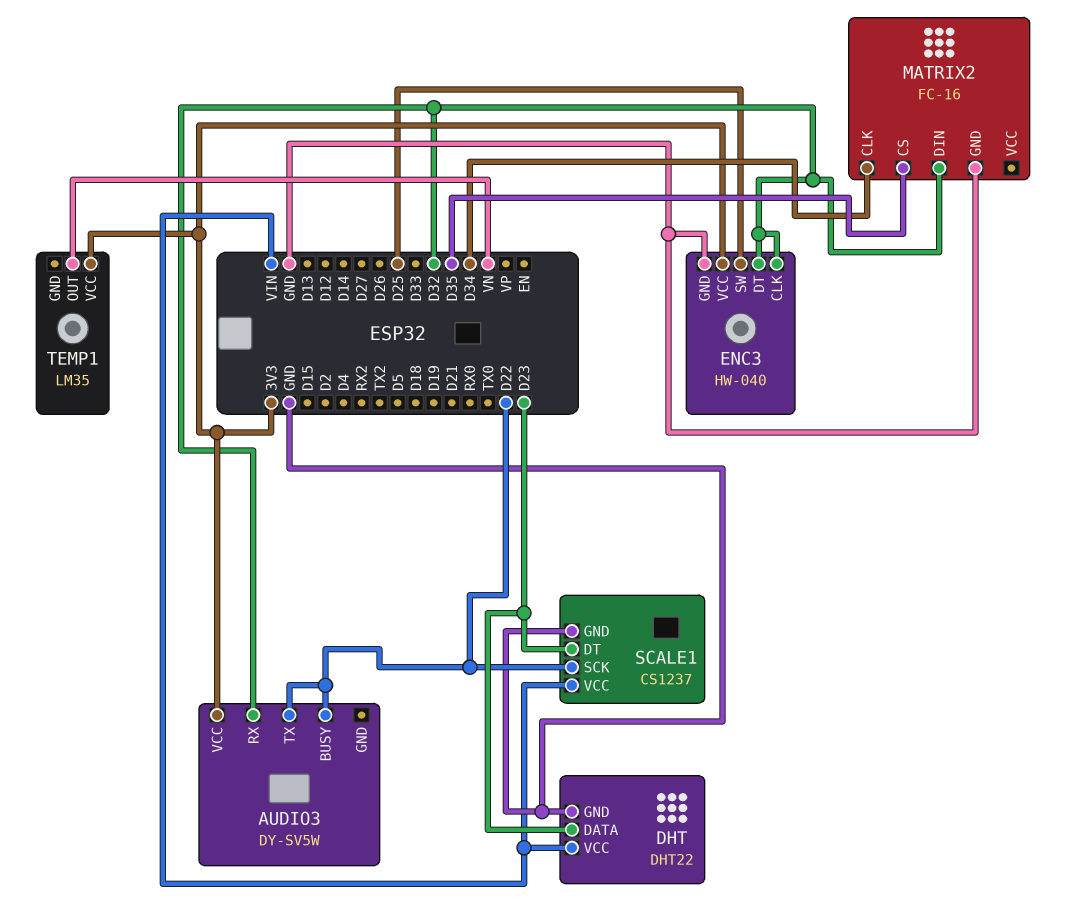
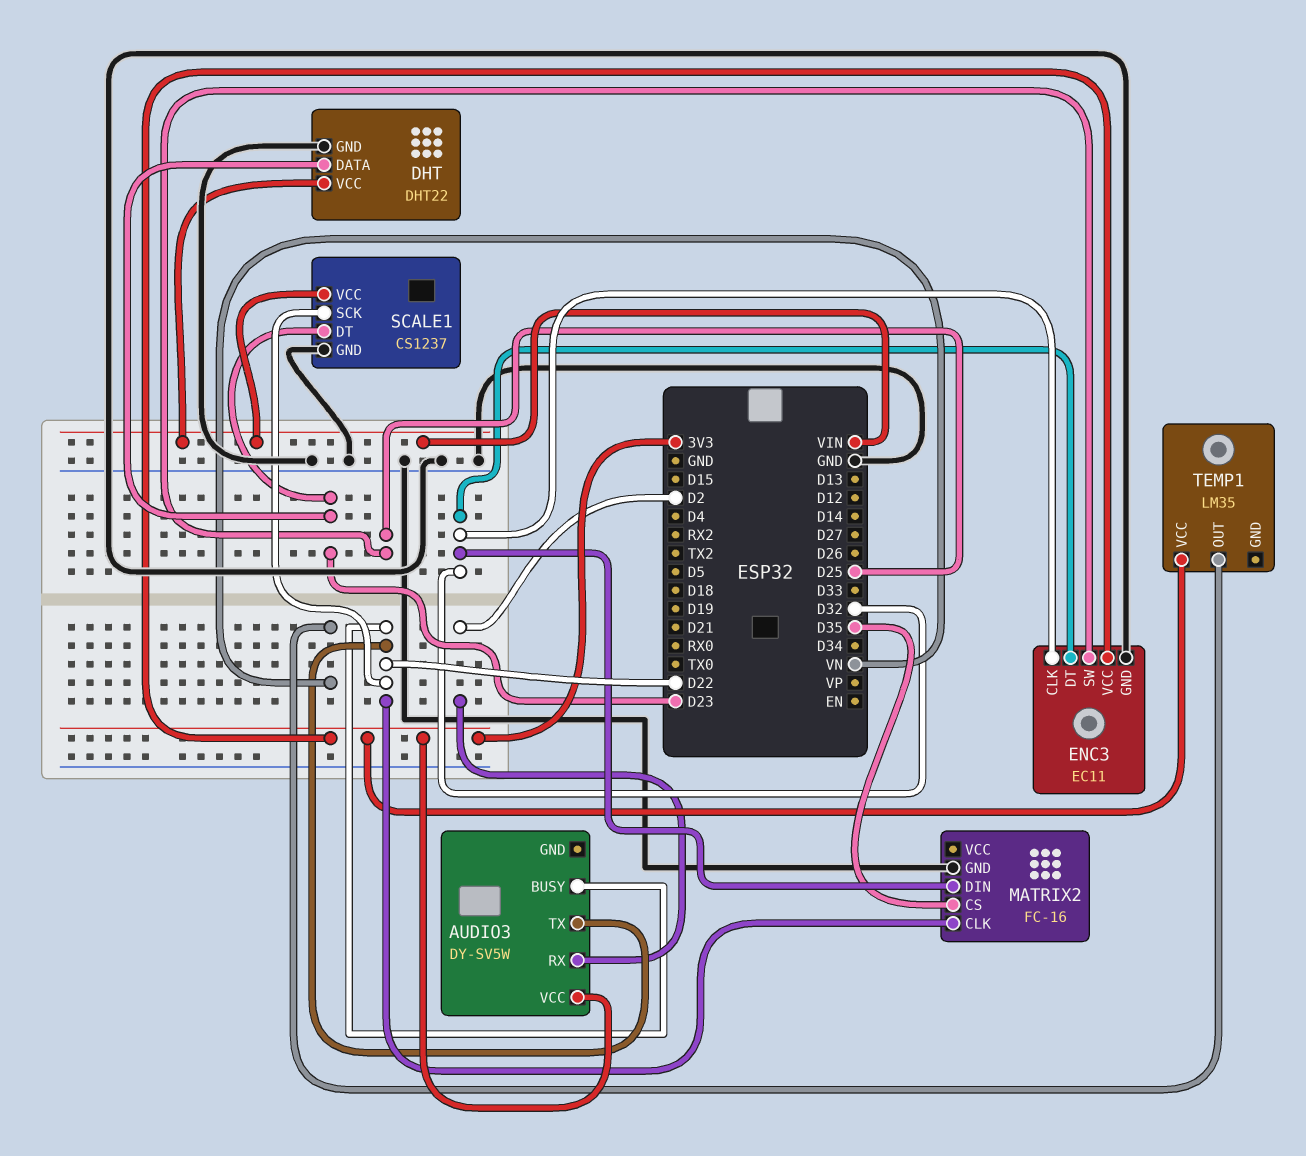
AUDIO3 pin RX: D32 -> D2
ENC3: HW-040 -> EC11
MATRIX2 pin CLK: D34 -> D22

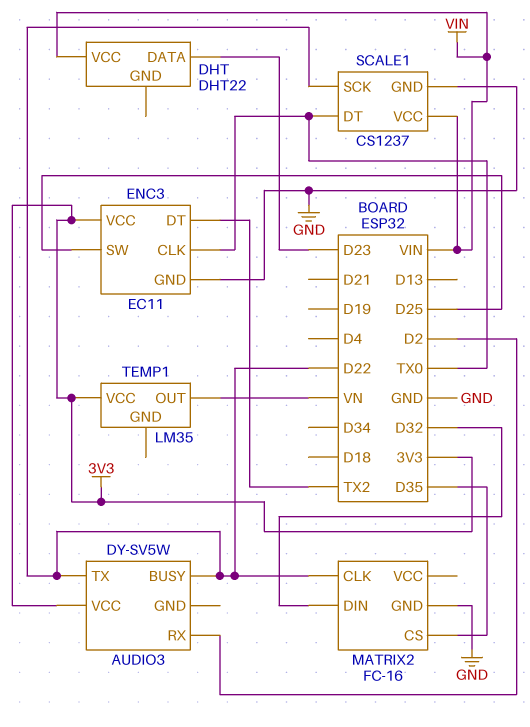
DHT pin GND: GND -> none
ENC3 pin CLK: D32 -> TX0
ENC3 pin DT: D32 -> TX2
SCALE1 pin DT: D23 -> TX0

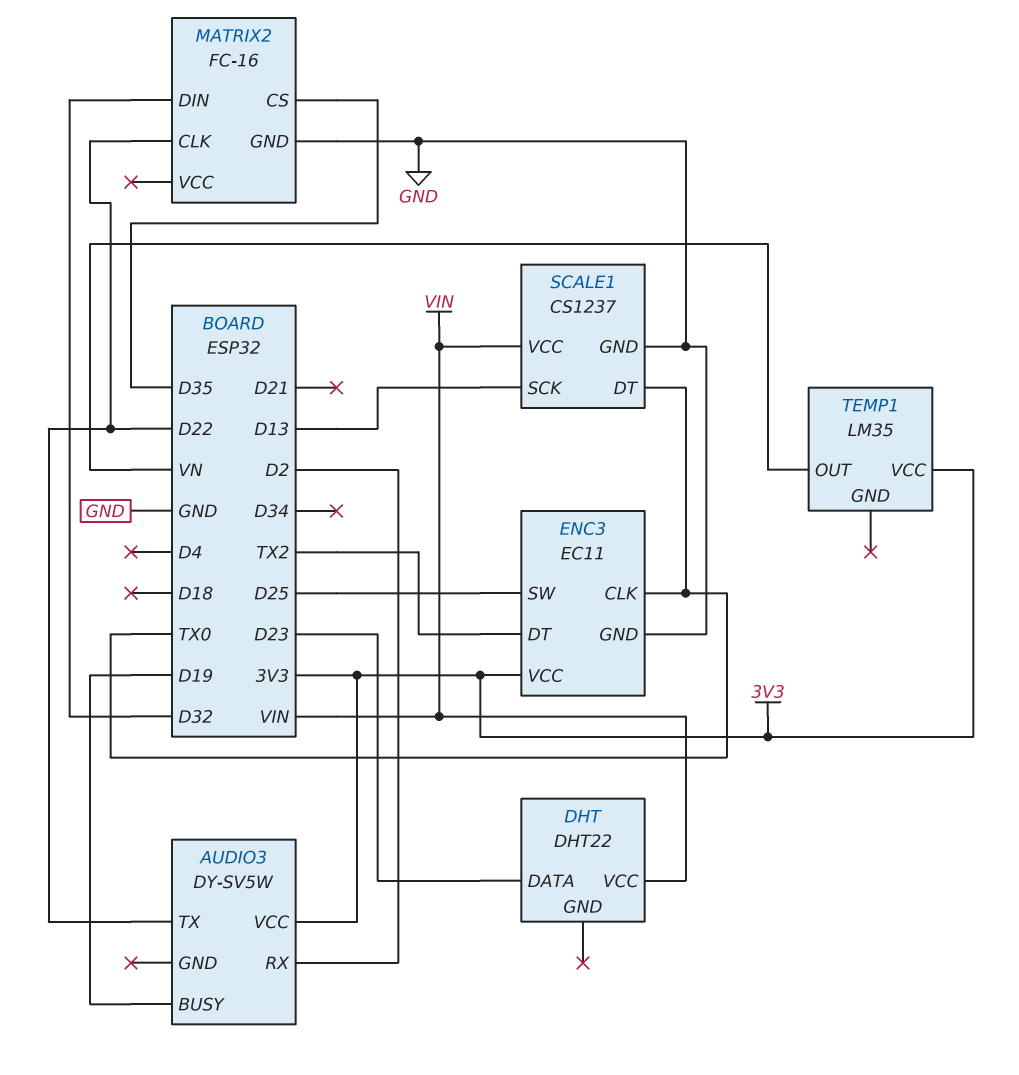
AUDIO3 pin BUSY: D22 -> D19
SCALE1 pin SCK: D22 -> D13

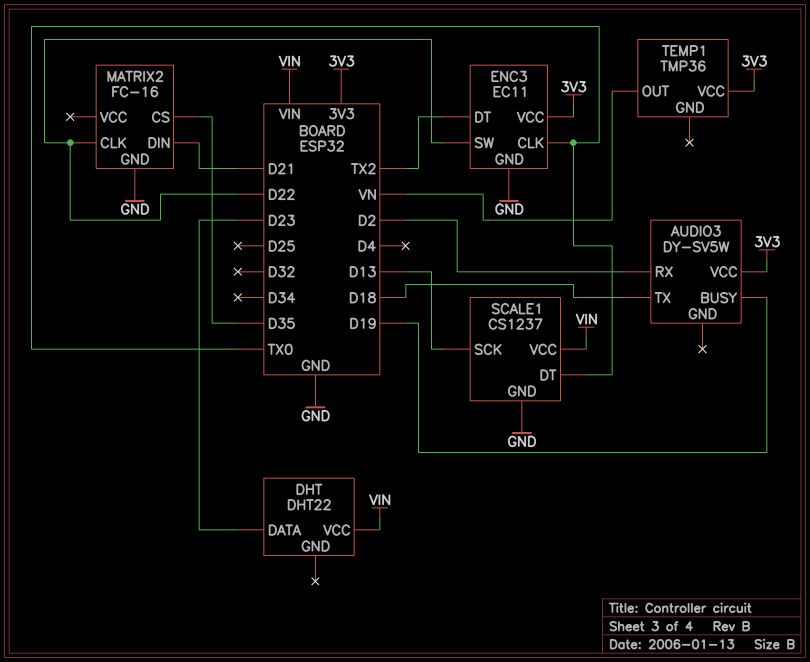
AUDIO3 pin TX: D22 -> D18
ENC3 pin SW: D25 -> D22
MATRIX2 pin DIN: D32 -> D21
TEMP1: LM35 -> TMP36

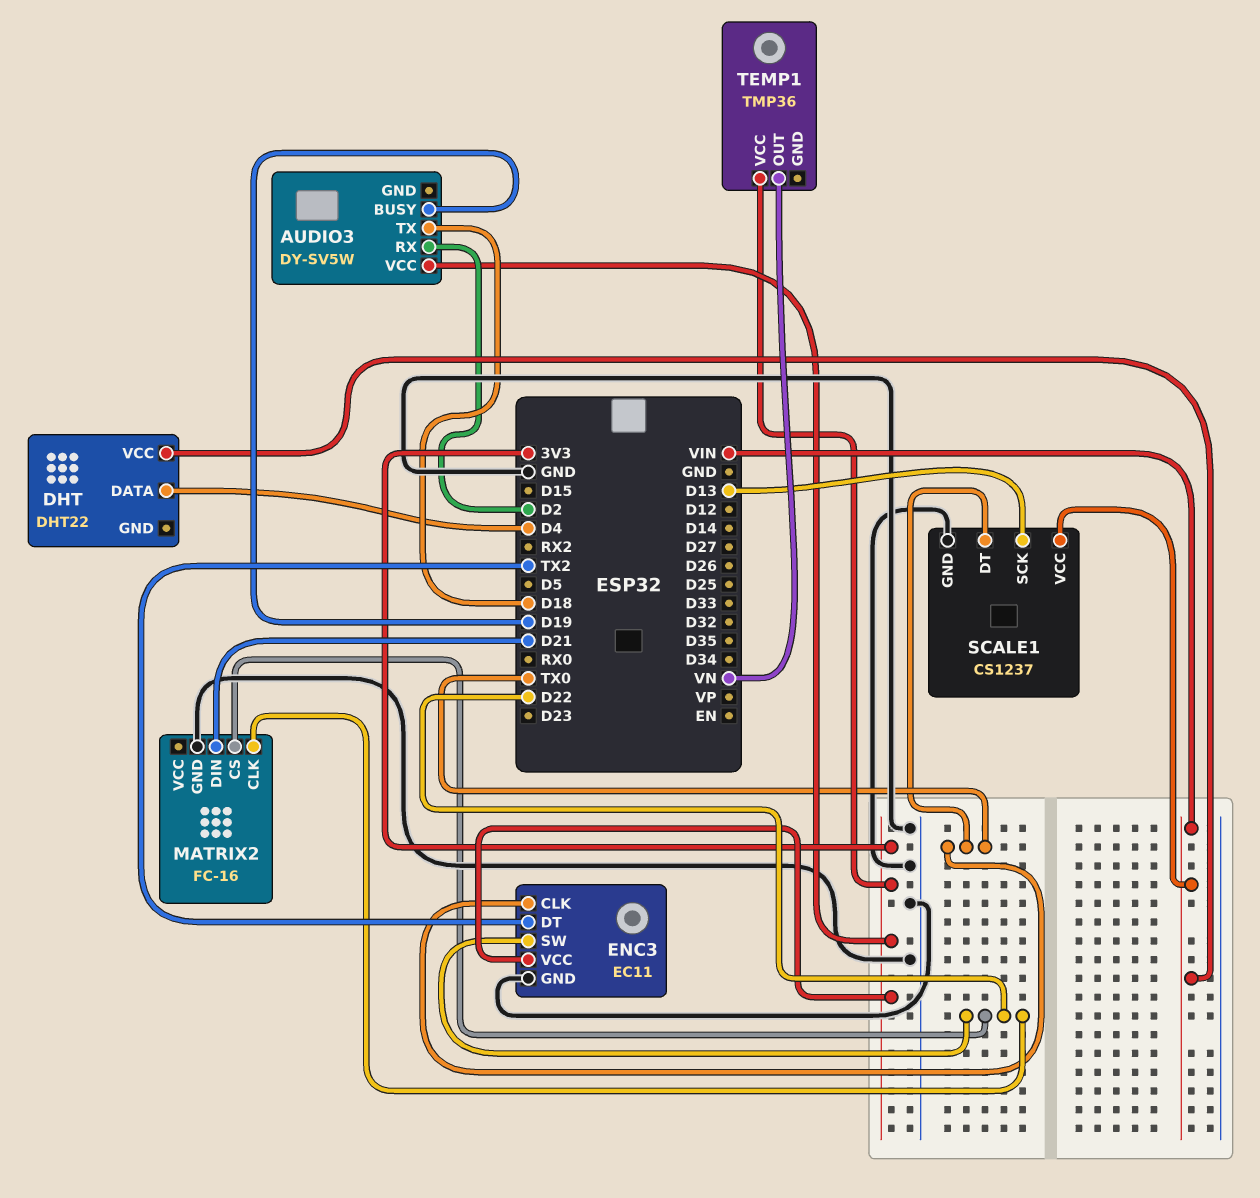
DHT pin DATA: D23 -> D4
MATRIX2 pin CS: D35 -> D22

